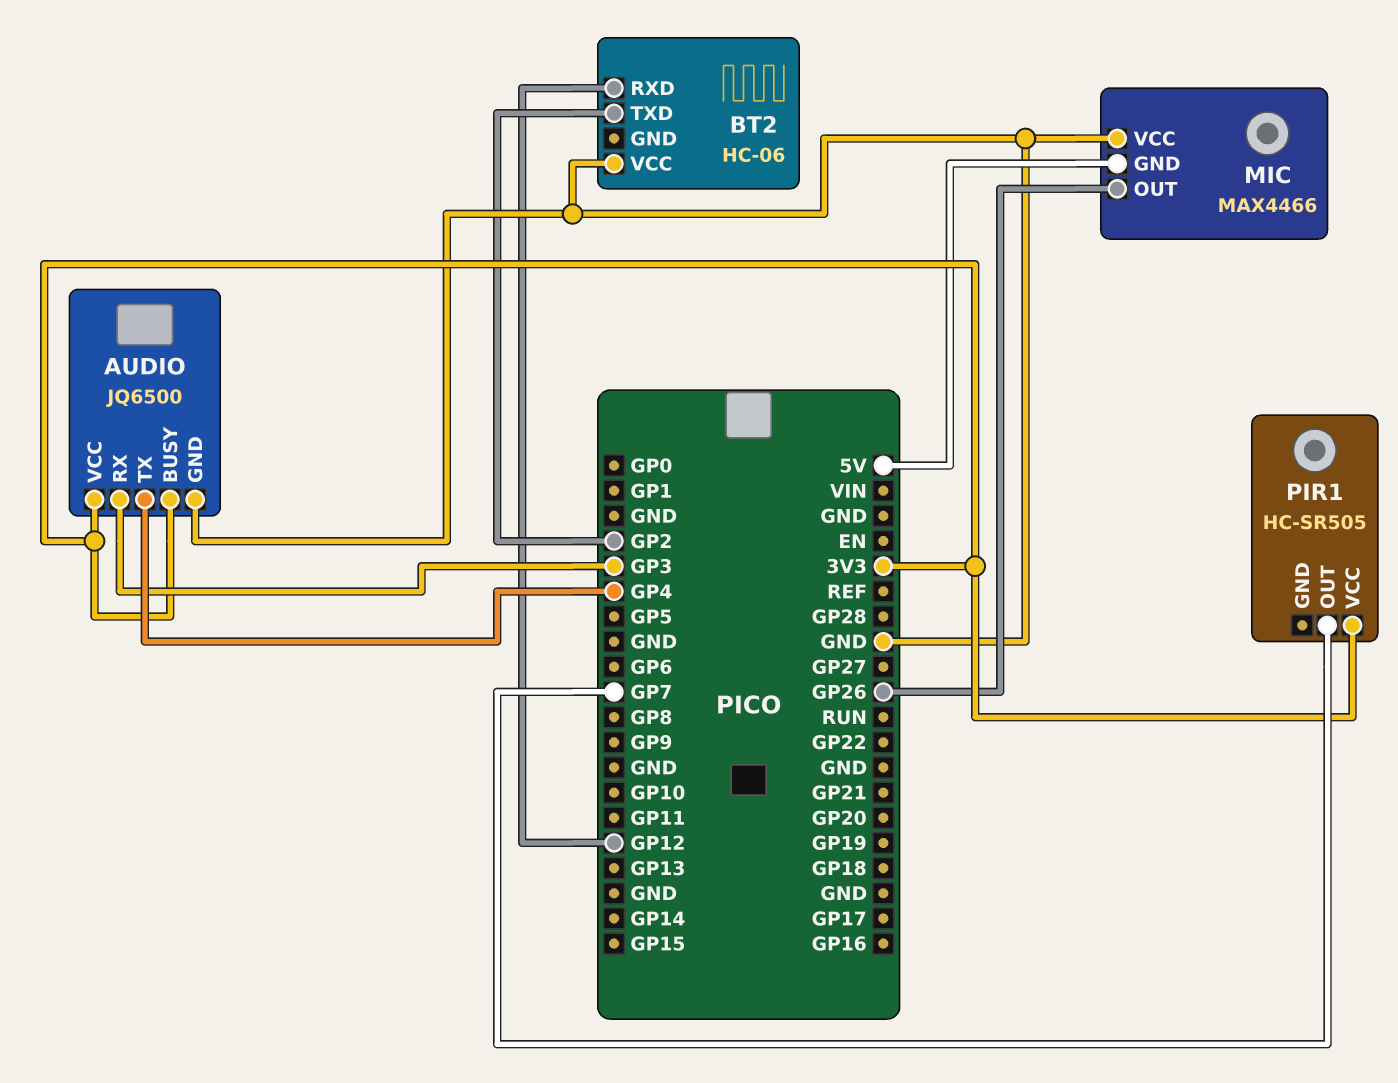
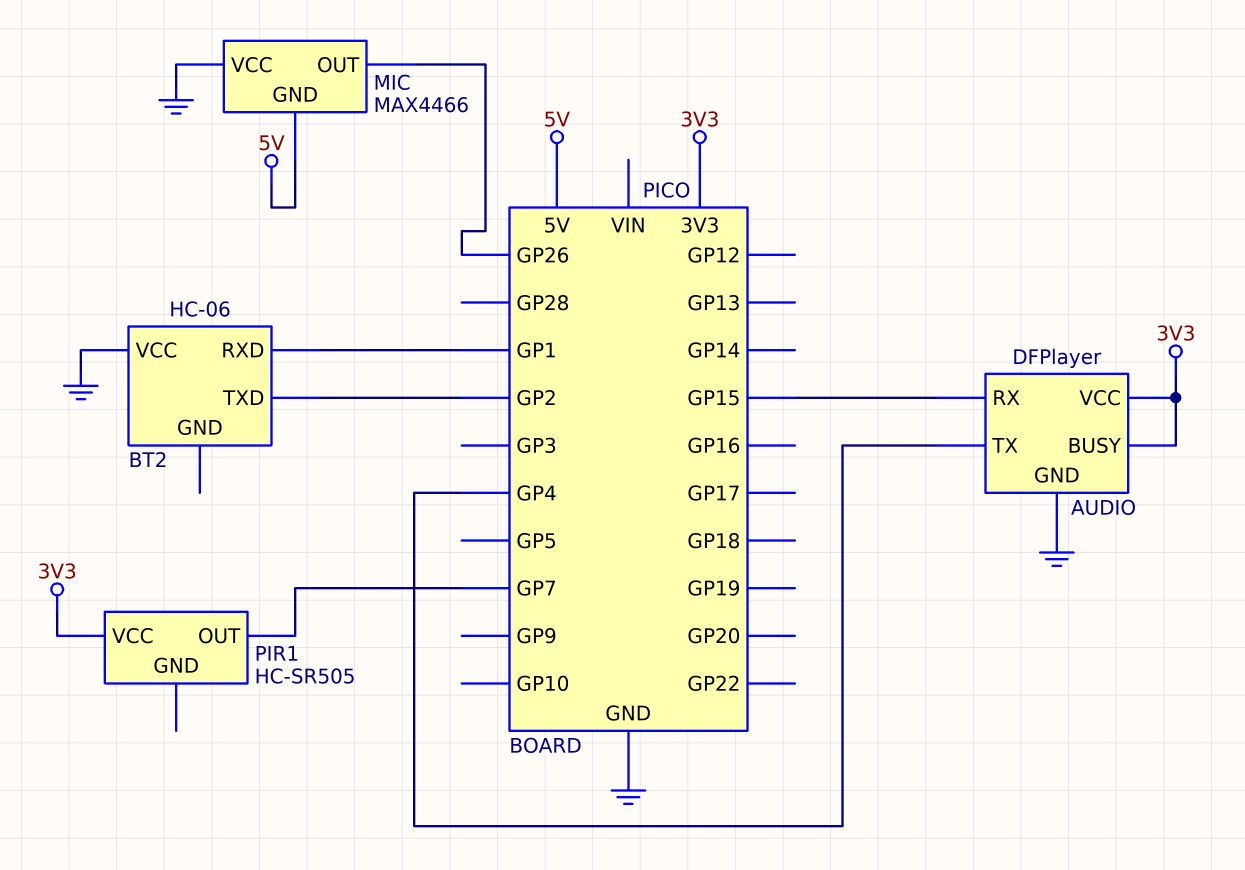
AUDIO: JQ6500 -> DFPlayer
AUDIO pin RX: GP3 -> GP15
BT2 pin RXD: GP12 -> GP1

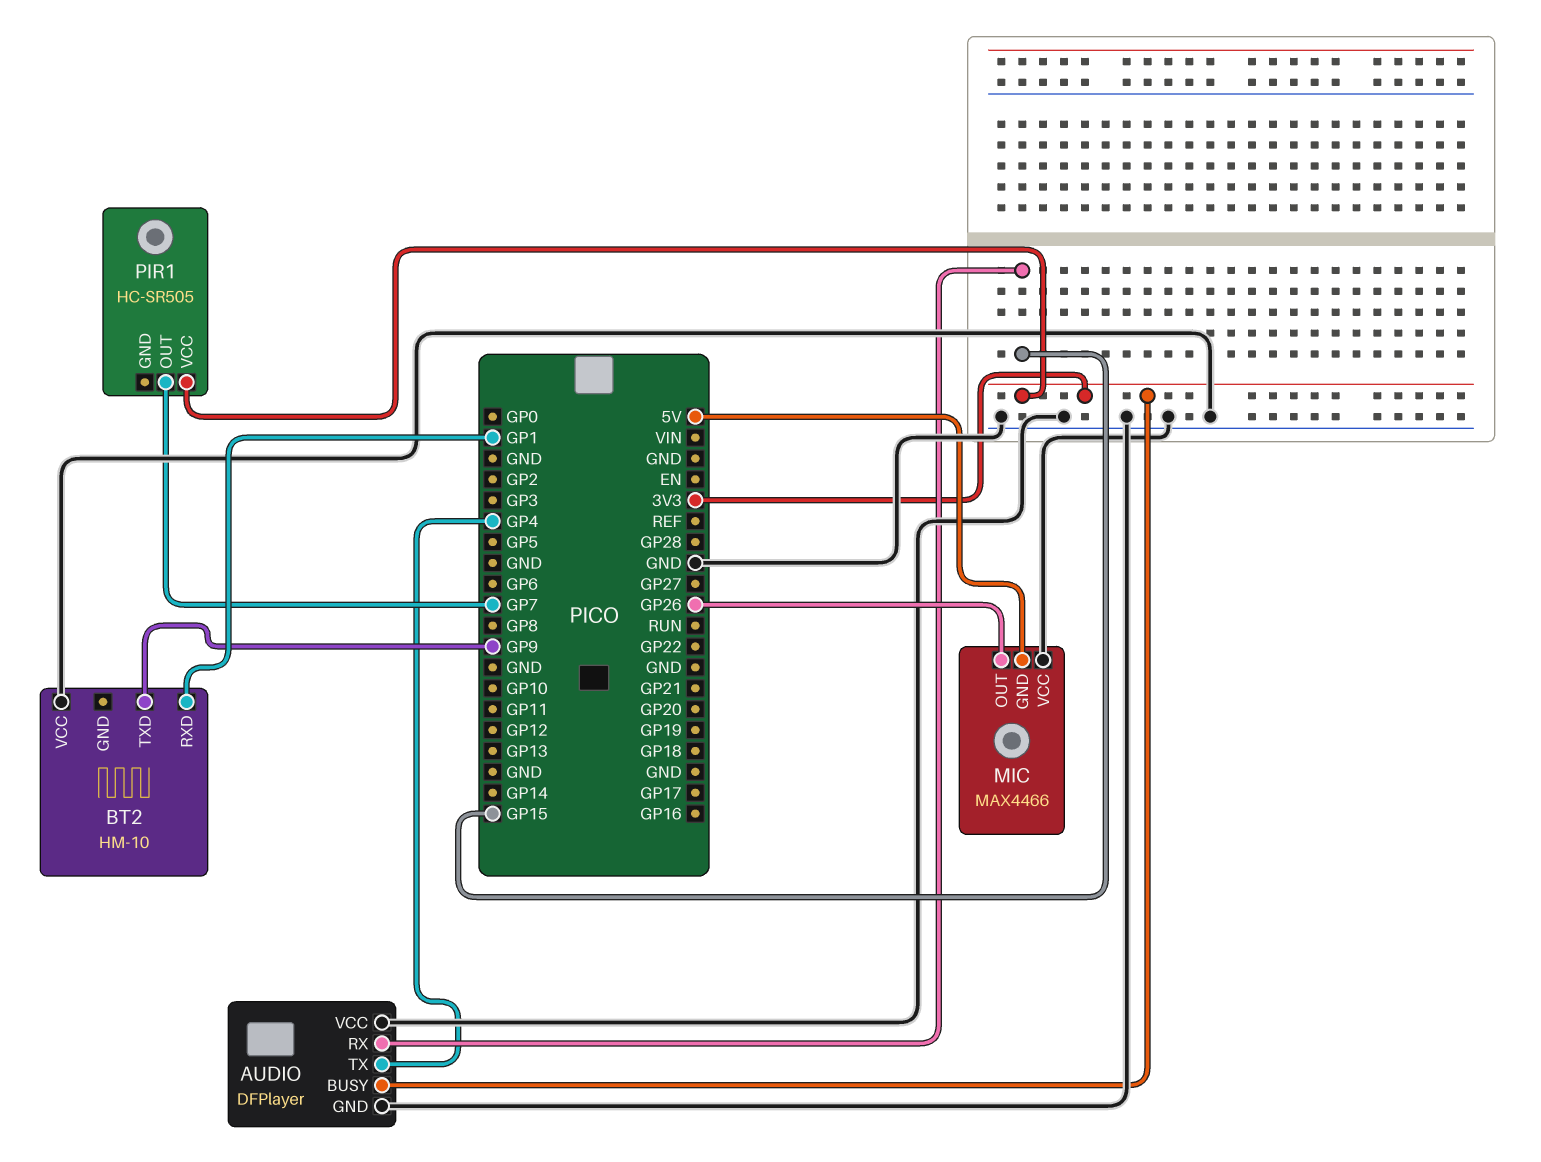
AUDIO pin VCC: 3V3 -> GND
BT2: HC-06 -> HM-10
BT2 pin TXD: GP2 -> GP9

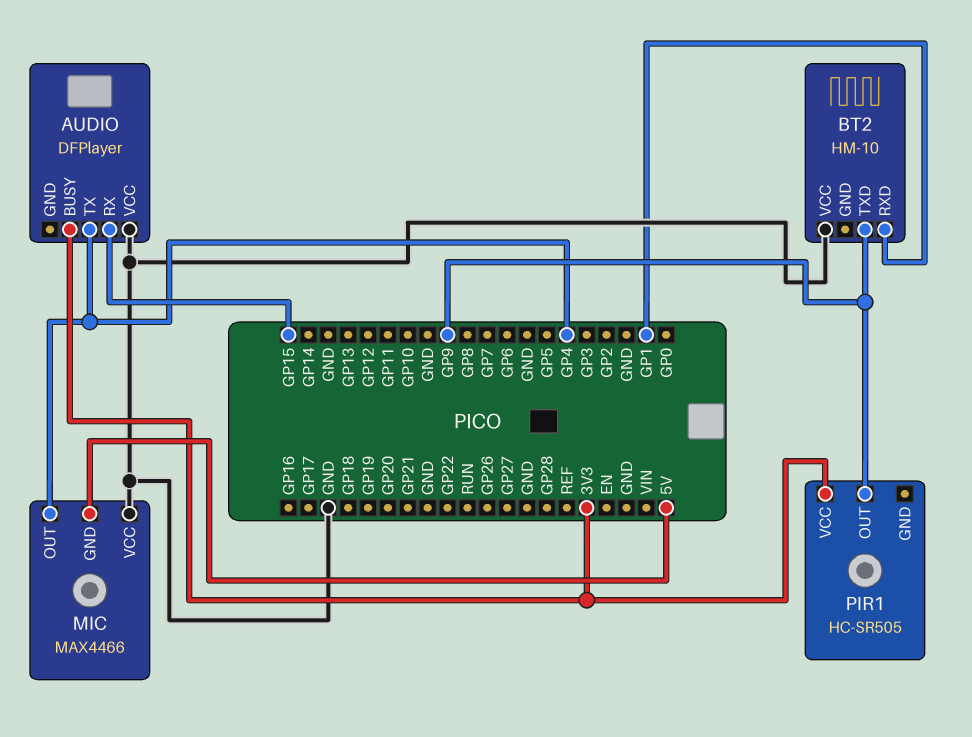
AUDIO pin GND: GND -> none
MIC pin OUT: GP26 -> GP4
PIR1 pin OUT: GP7 -> GP9

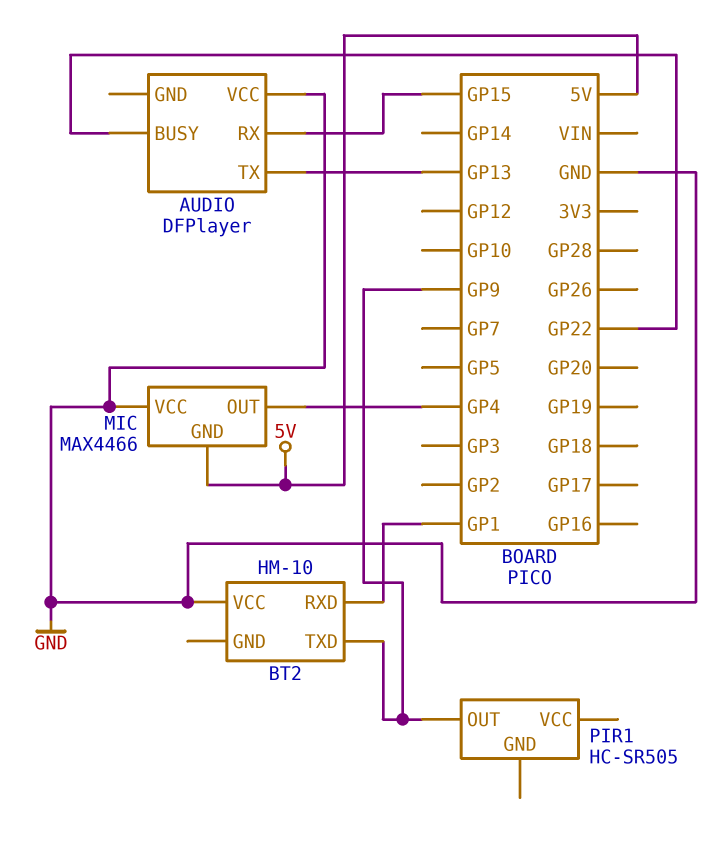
AUDIO pin BUSY: 3V3 -> GP22
AUDIO pin TX: GP4 -> GP13
PIR1 pin VCC: 3V3 -> none

